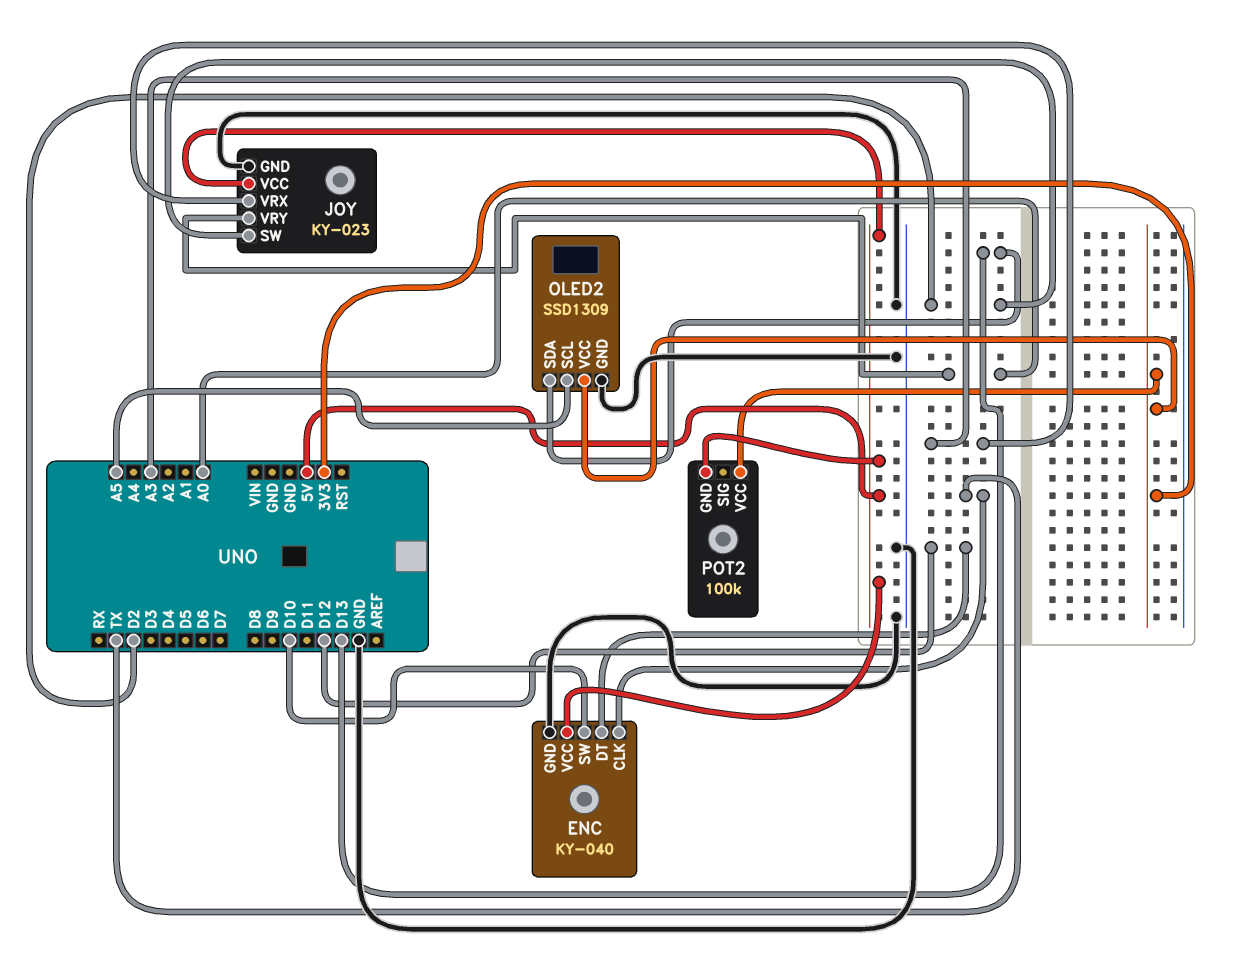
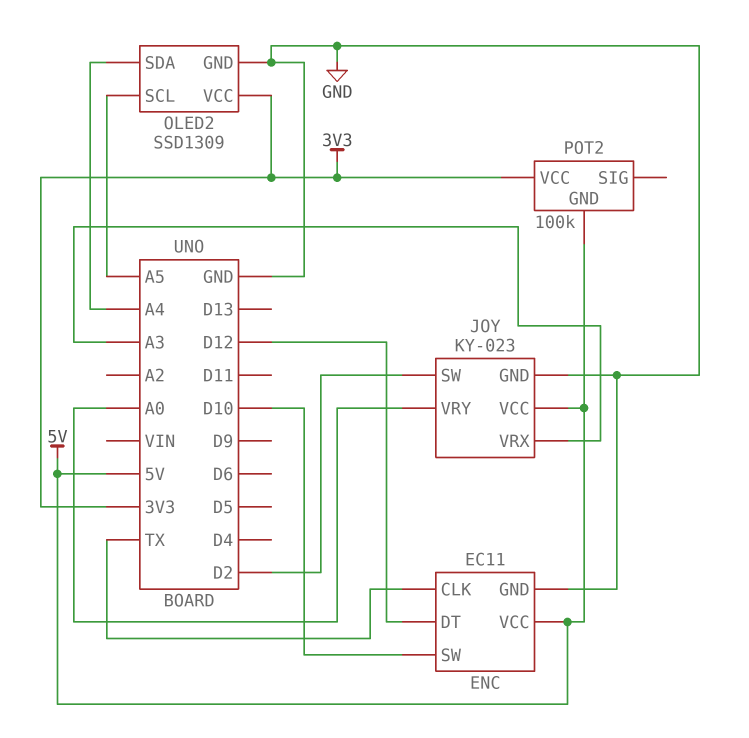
ENC: KY-040 -> EC11
OLED2 pin SDA: D13 -> A4

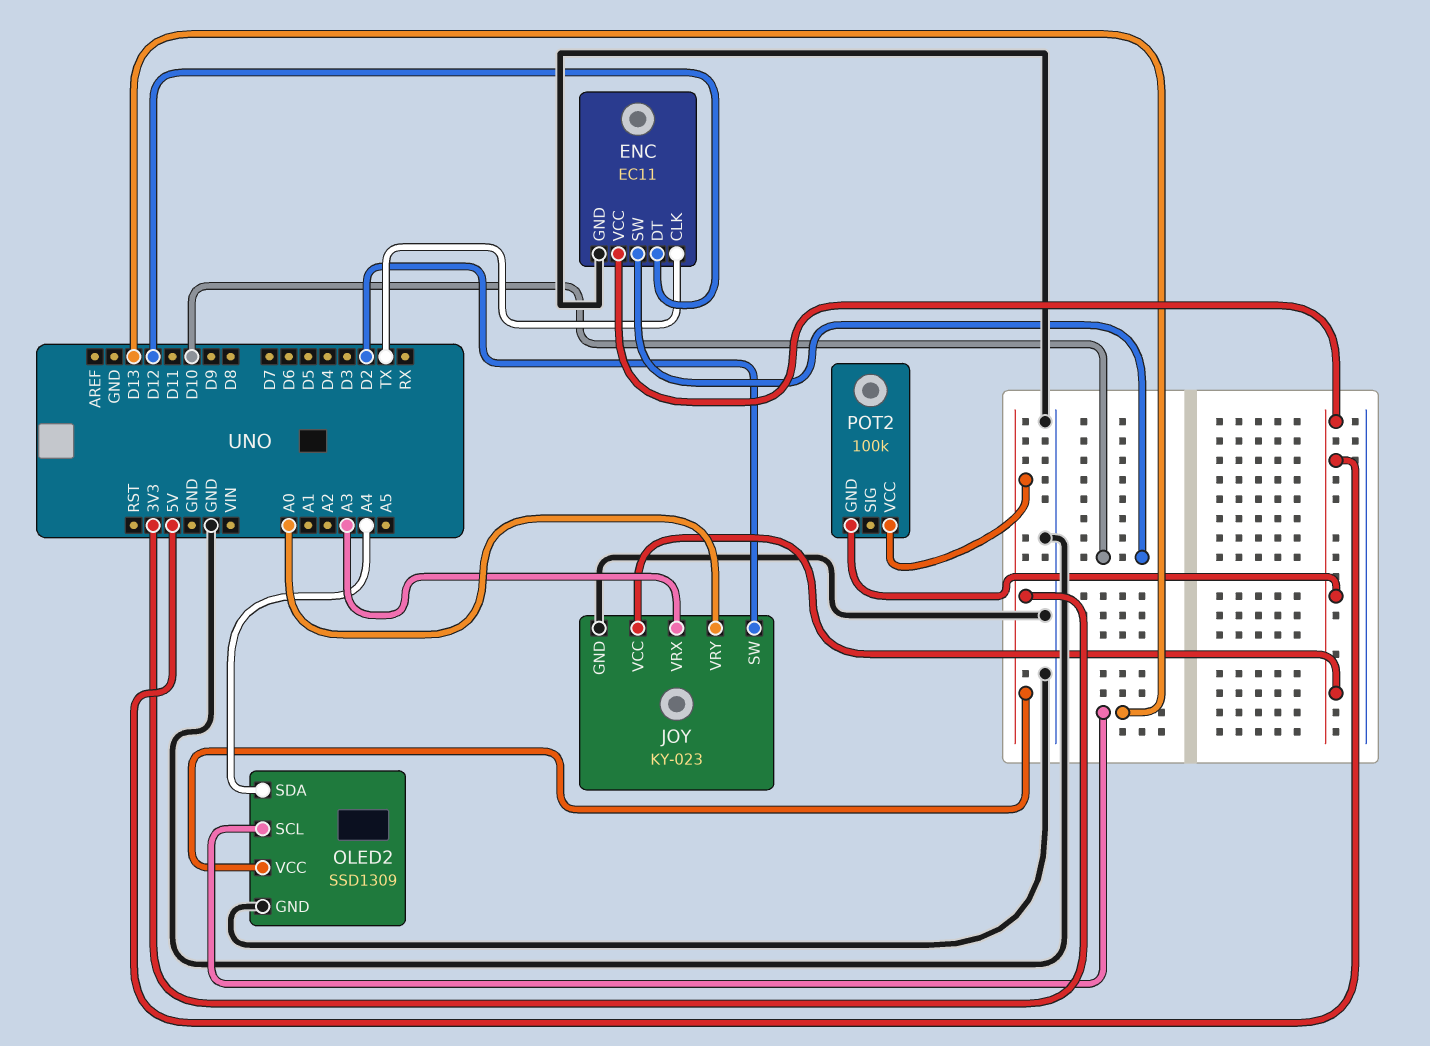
OLED2 pin SCL: A5 -> D13

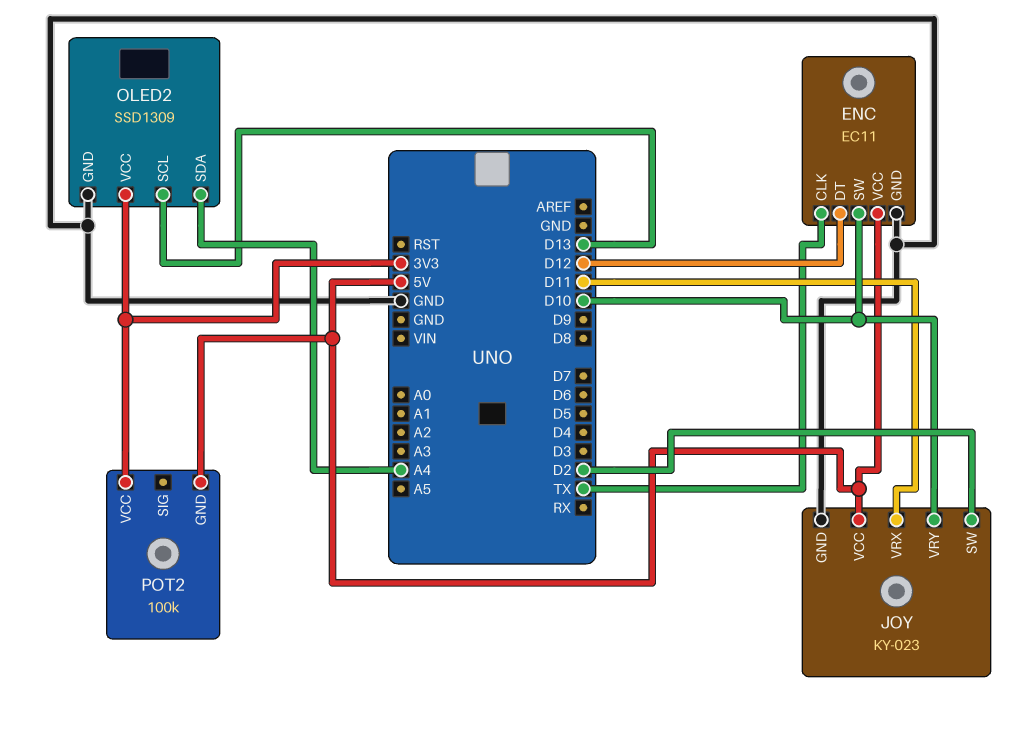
JOY pin VRX: A3 -> D11
JOY pin VRY: A0 -> D10

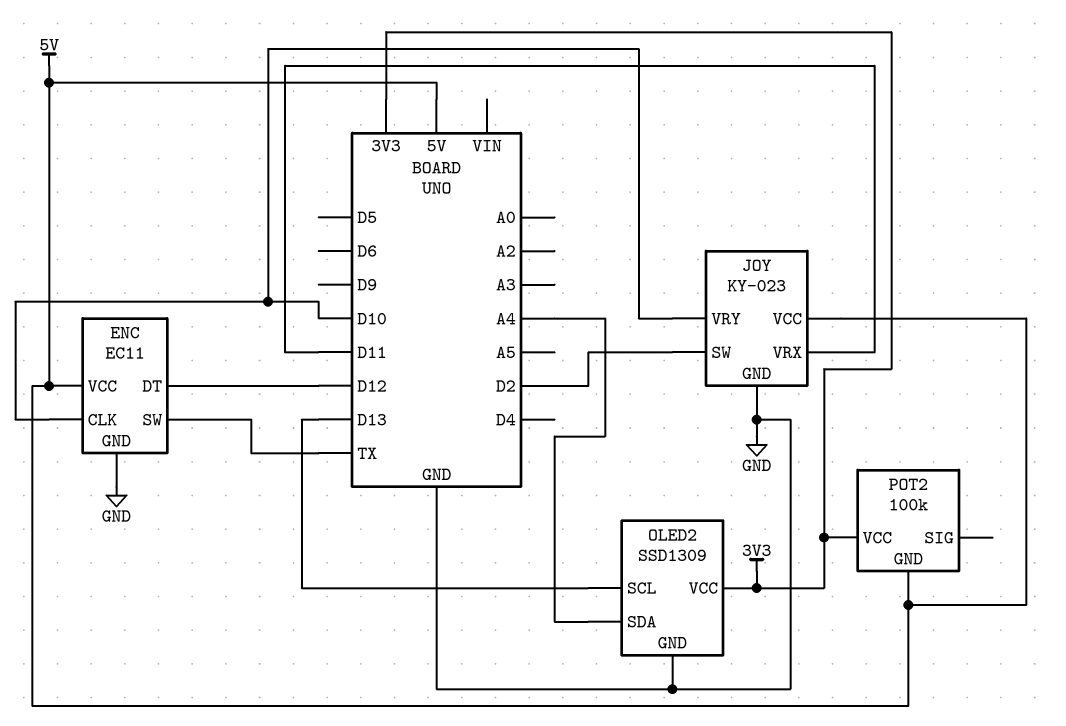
ENC pin CLK: TX -> D10
ENC pin SW: D10 -> TX

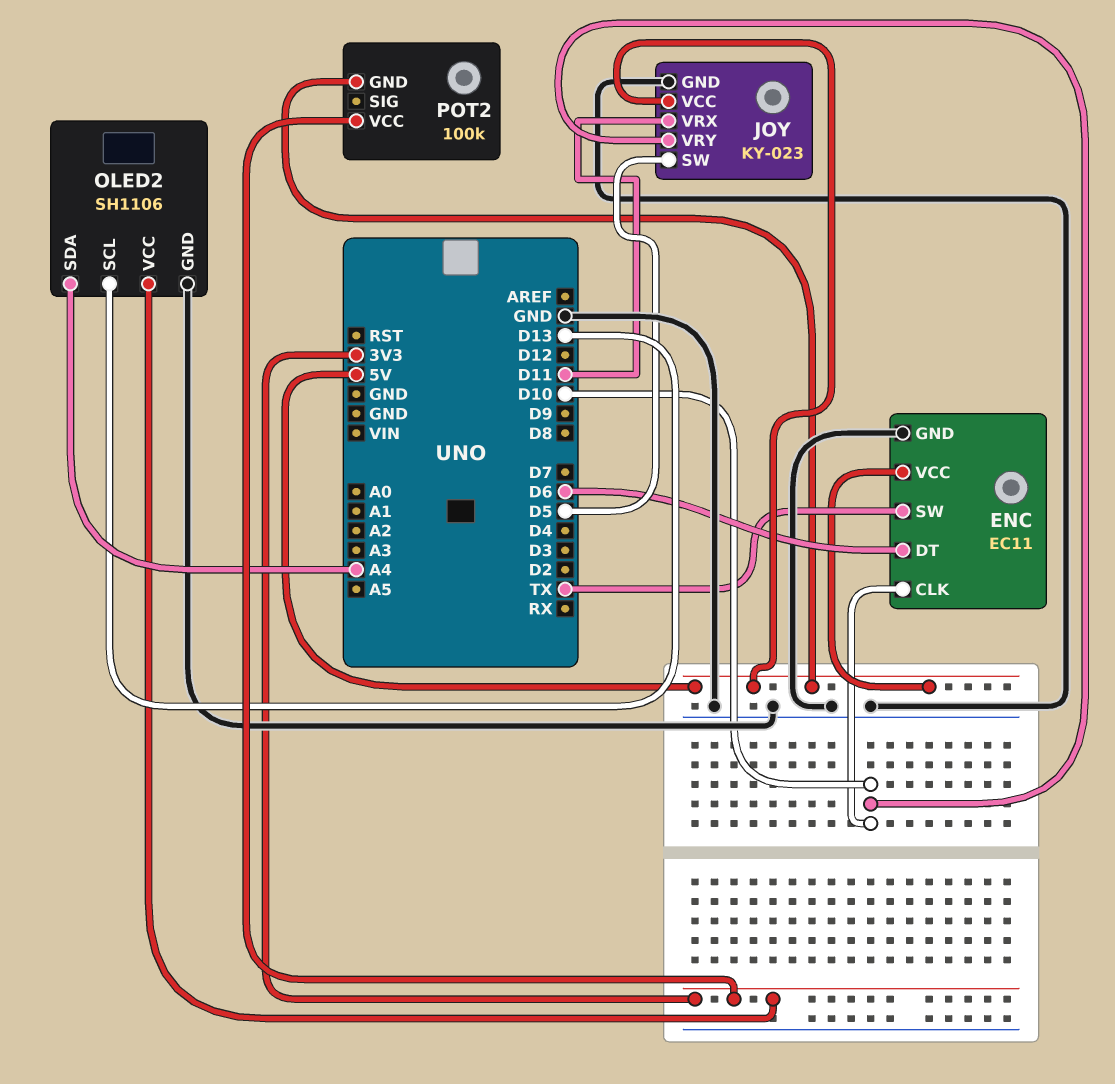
ENC pin DT: D12 -> D6
JOY pin SW: D2 -> D5
OLED2: SSD1309 -> SH1106

